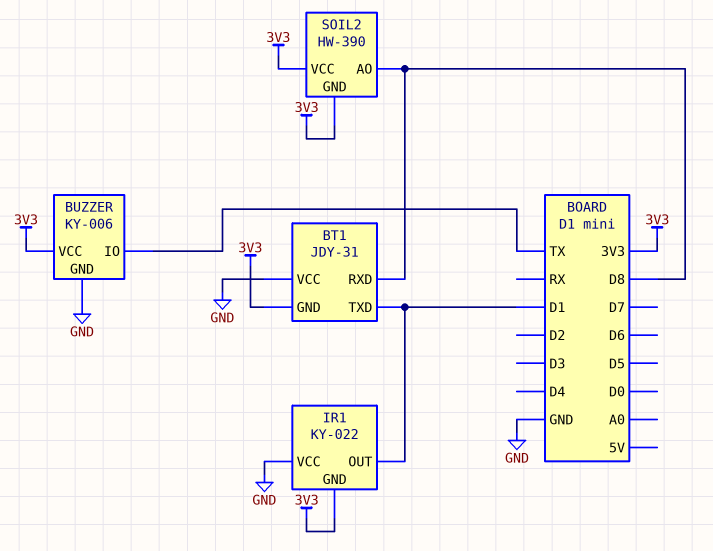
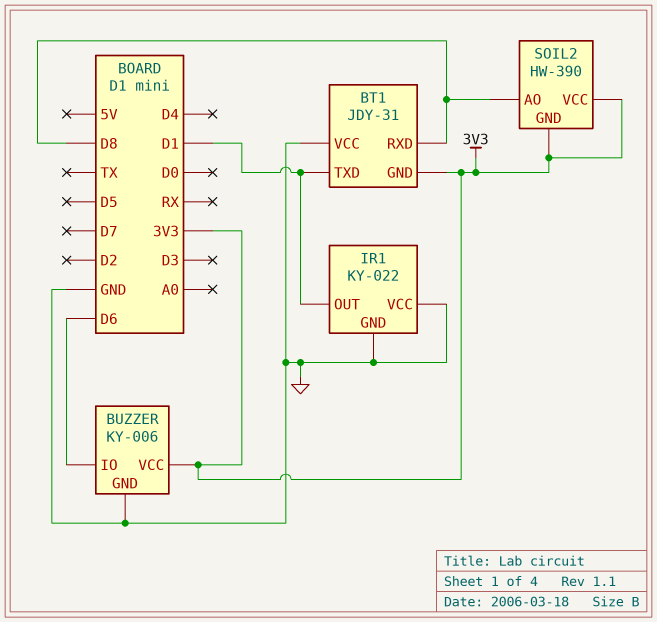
BUZZER pin IO: TX -> D6
IR1 pin GND: 3V3 -> GND

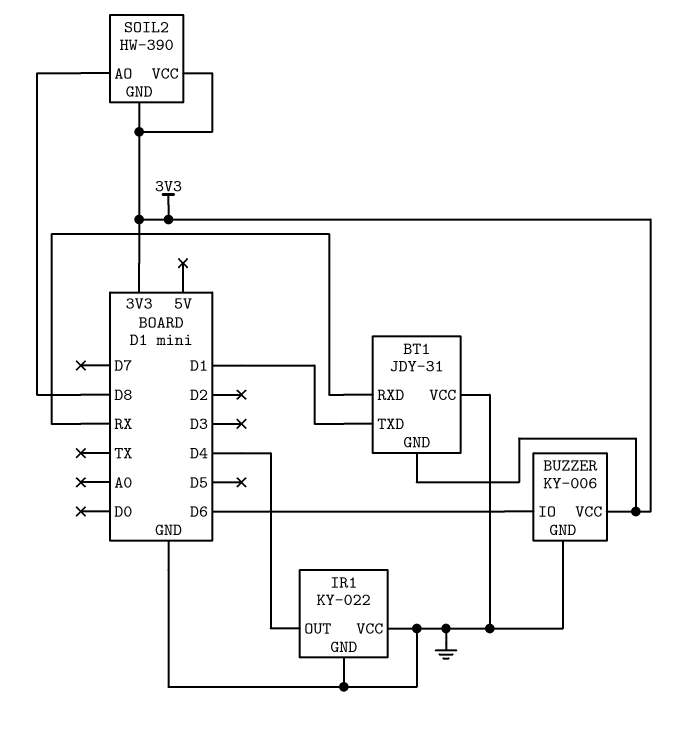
BT1 pin RXD: D8 -> RX
IR1 pin OUT: D1 -> D4

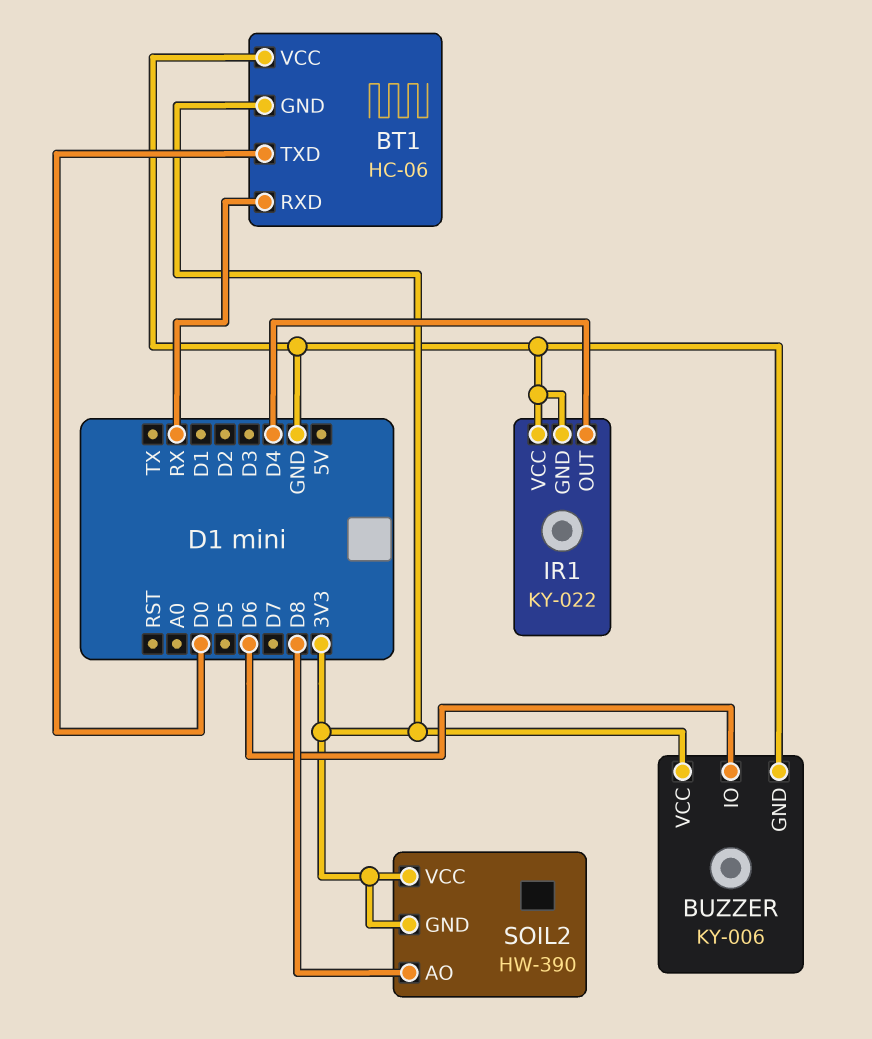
BT1: JDY-31 -> HC-06
BT1 pin TXD: D1 -> D0

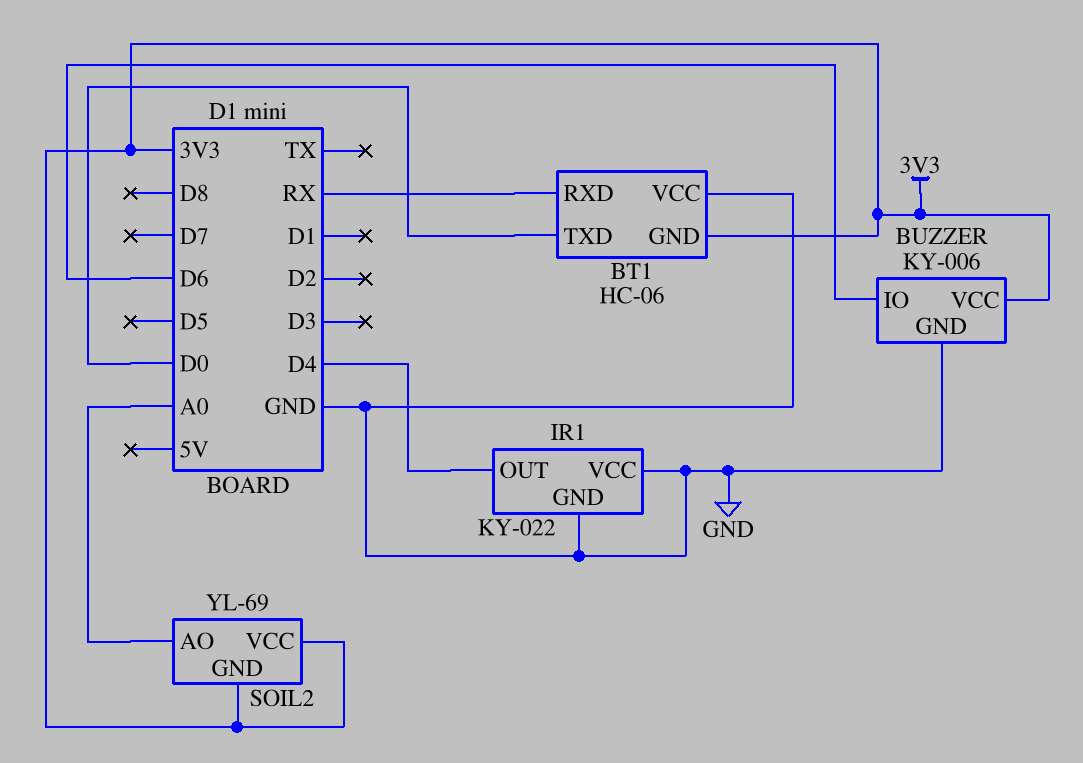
SOIL2: HW-390 -> YL-69
SOIL2 pin AO: D8 -> A0

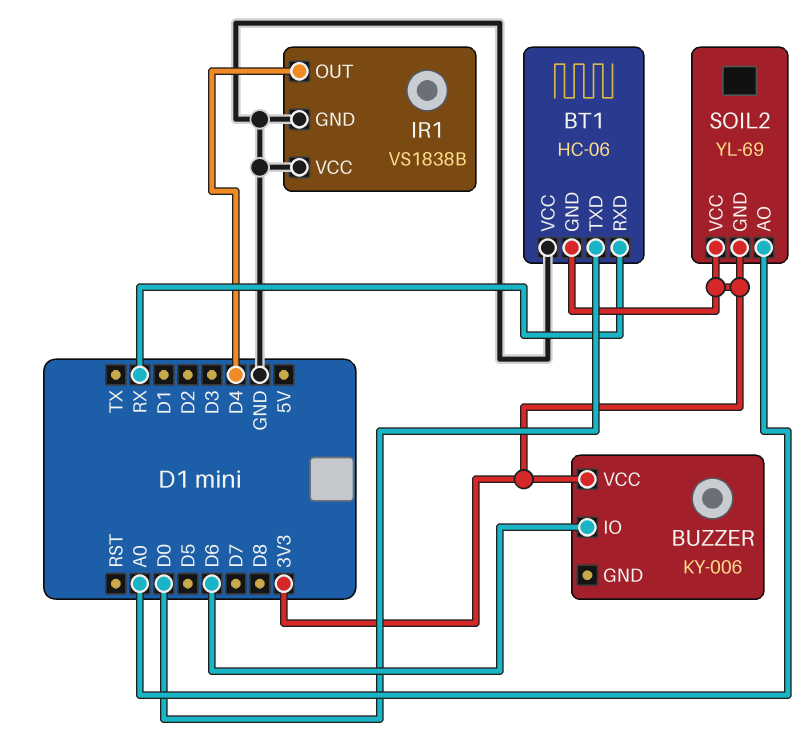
BUZZER pin GND: GND -> none
IR1: KY-022 -> VS1838B

